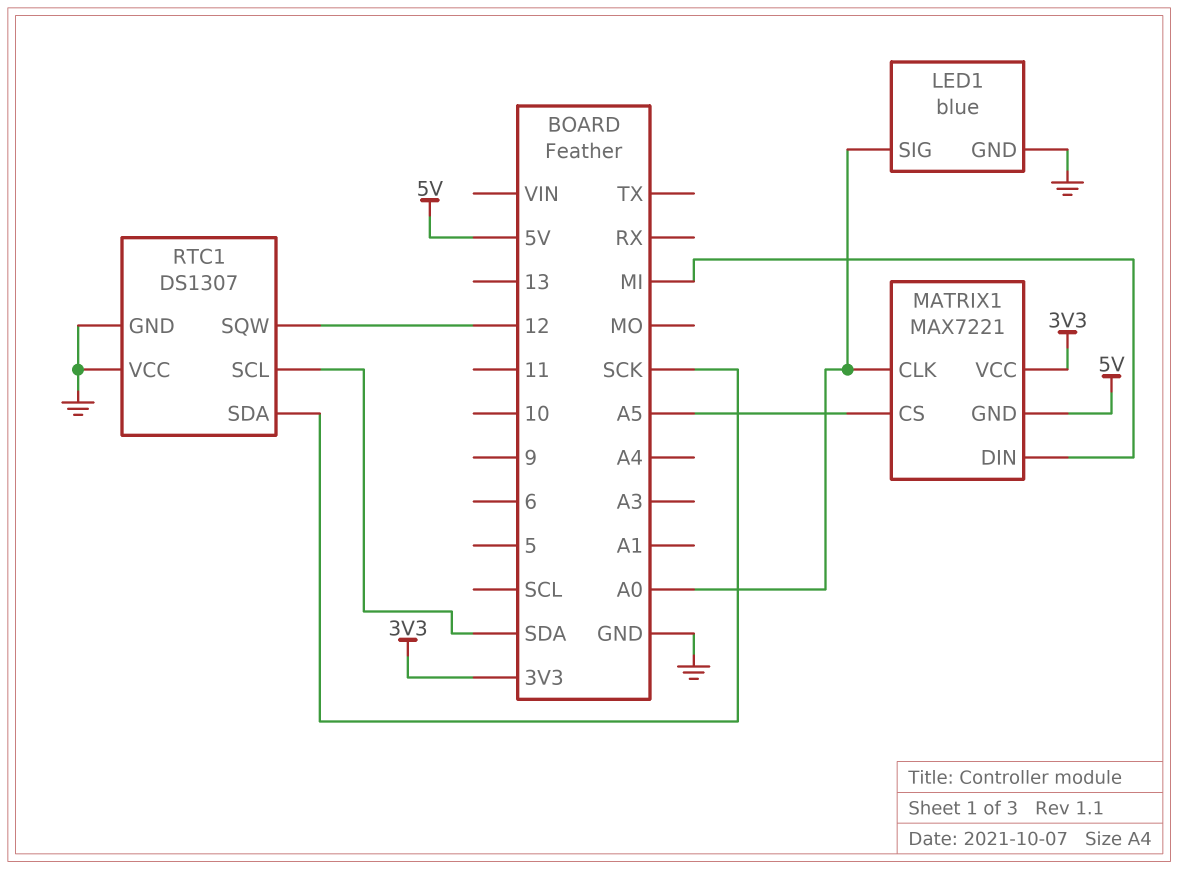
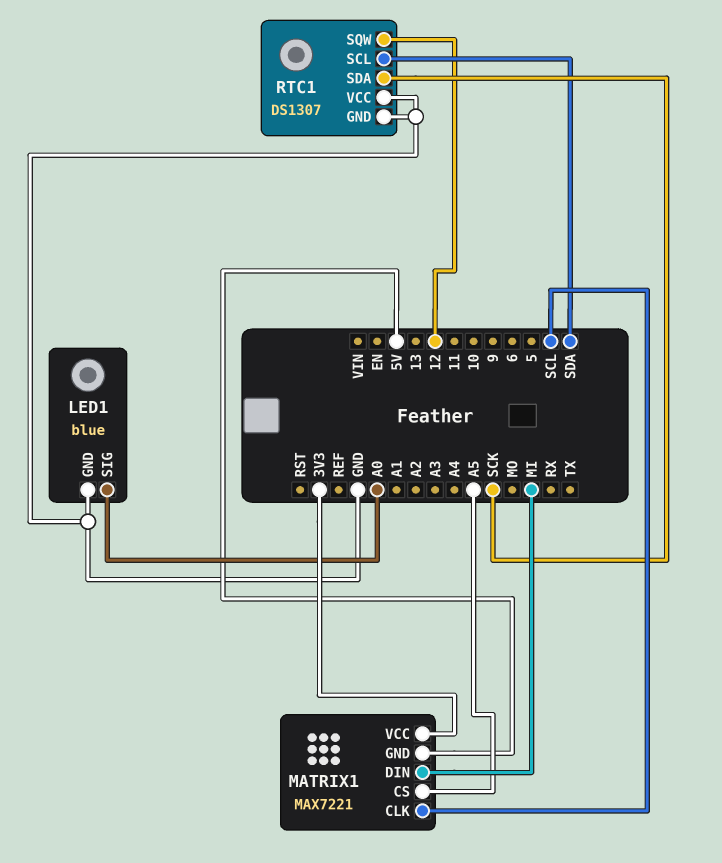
MATRIX1 pin CLK: A0 -> SCL

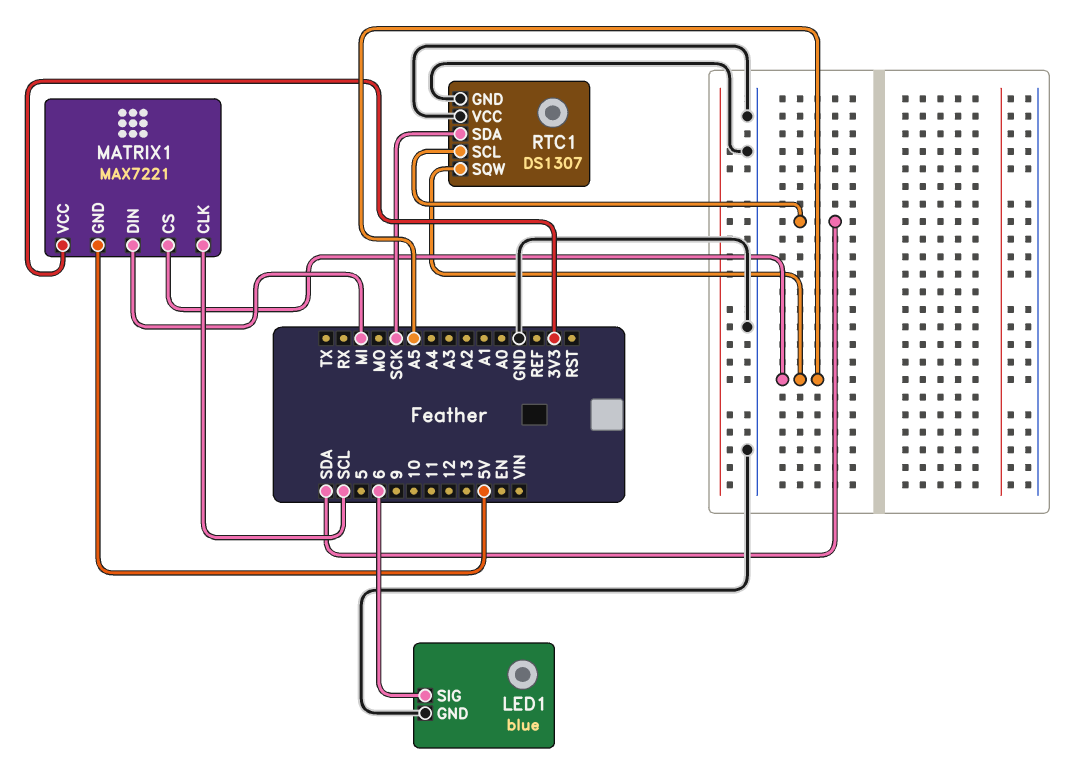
LED1 pin SIG: A0 -> 6
RTC1 pin SQW: 12 -> A5

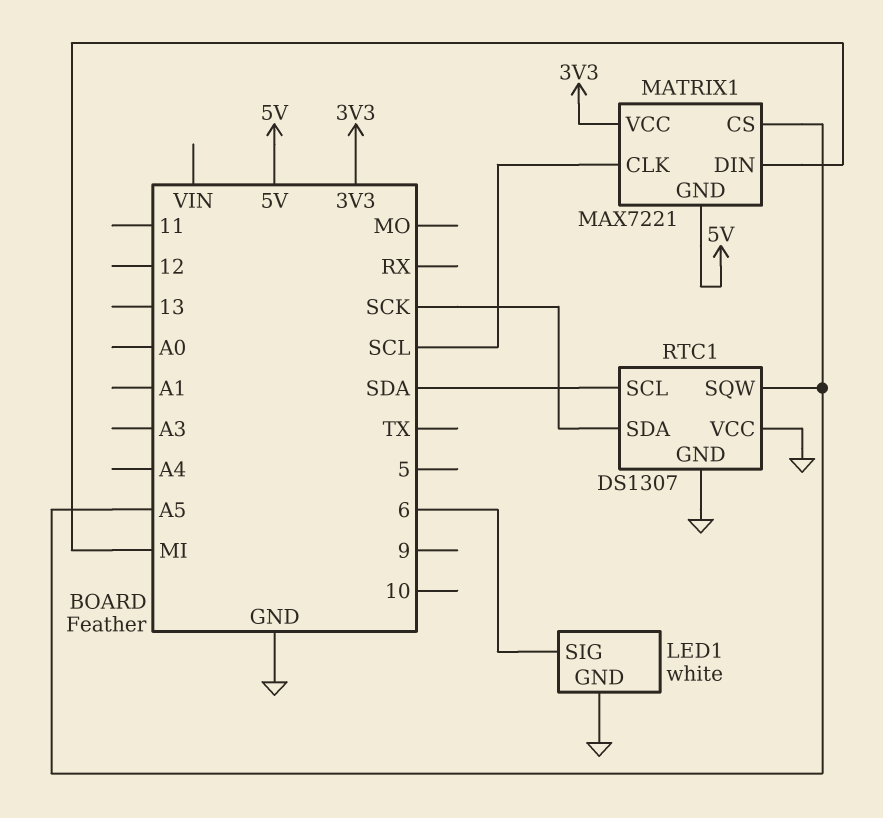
LED1: blue -> white

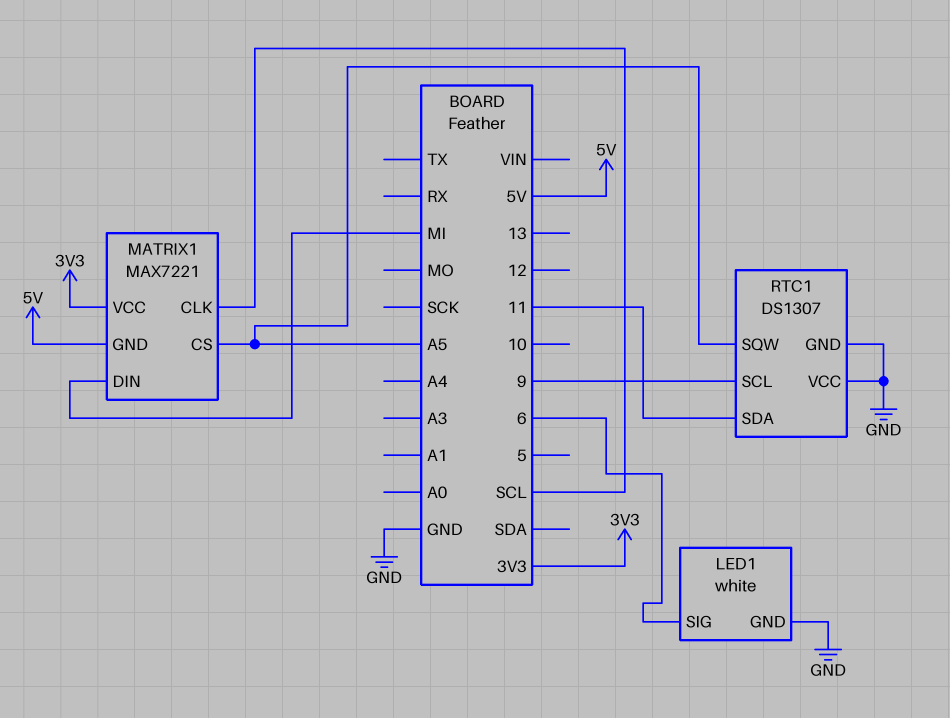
RTC1 pin SCL: SDA -> 9
RTC1 pin SDA: SCK -> 11

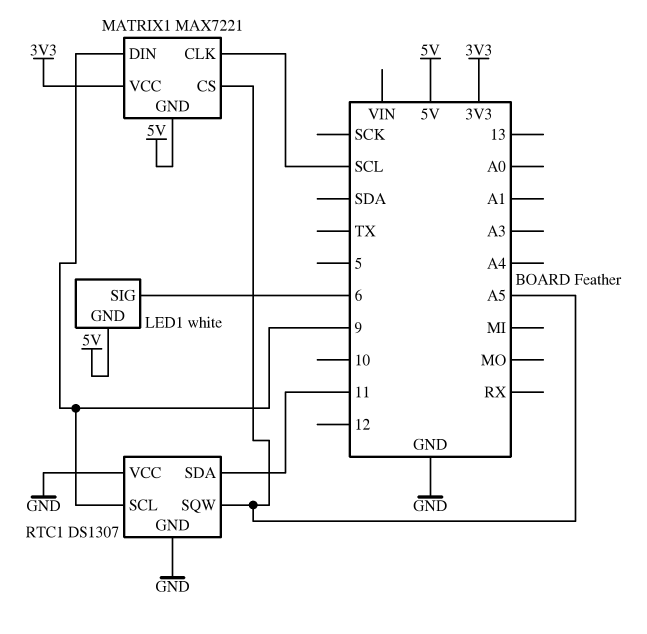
LED1 pin GND: GND -> 5V
MATRIX1 pin DIN: MI -> 9

